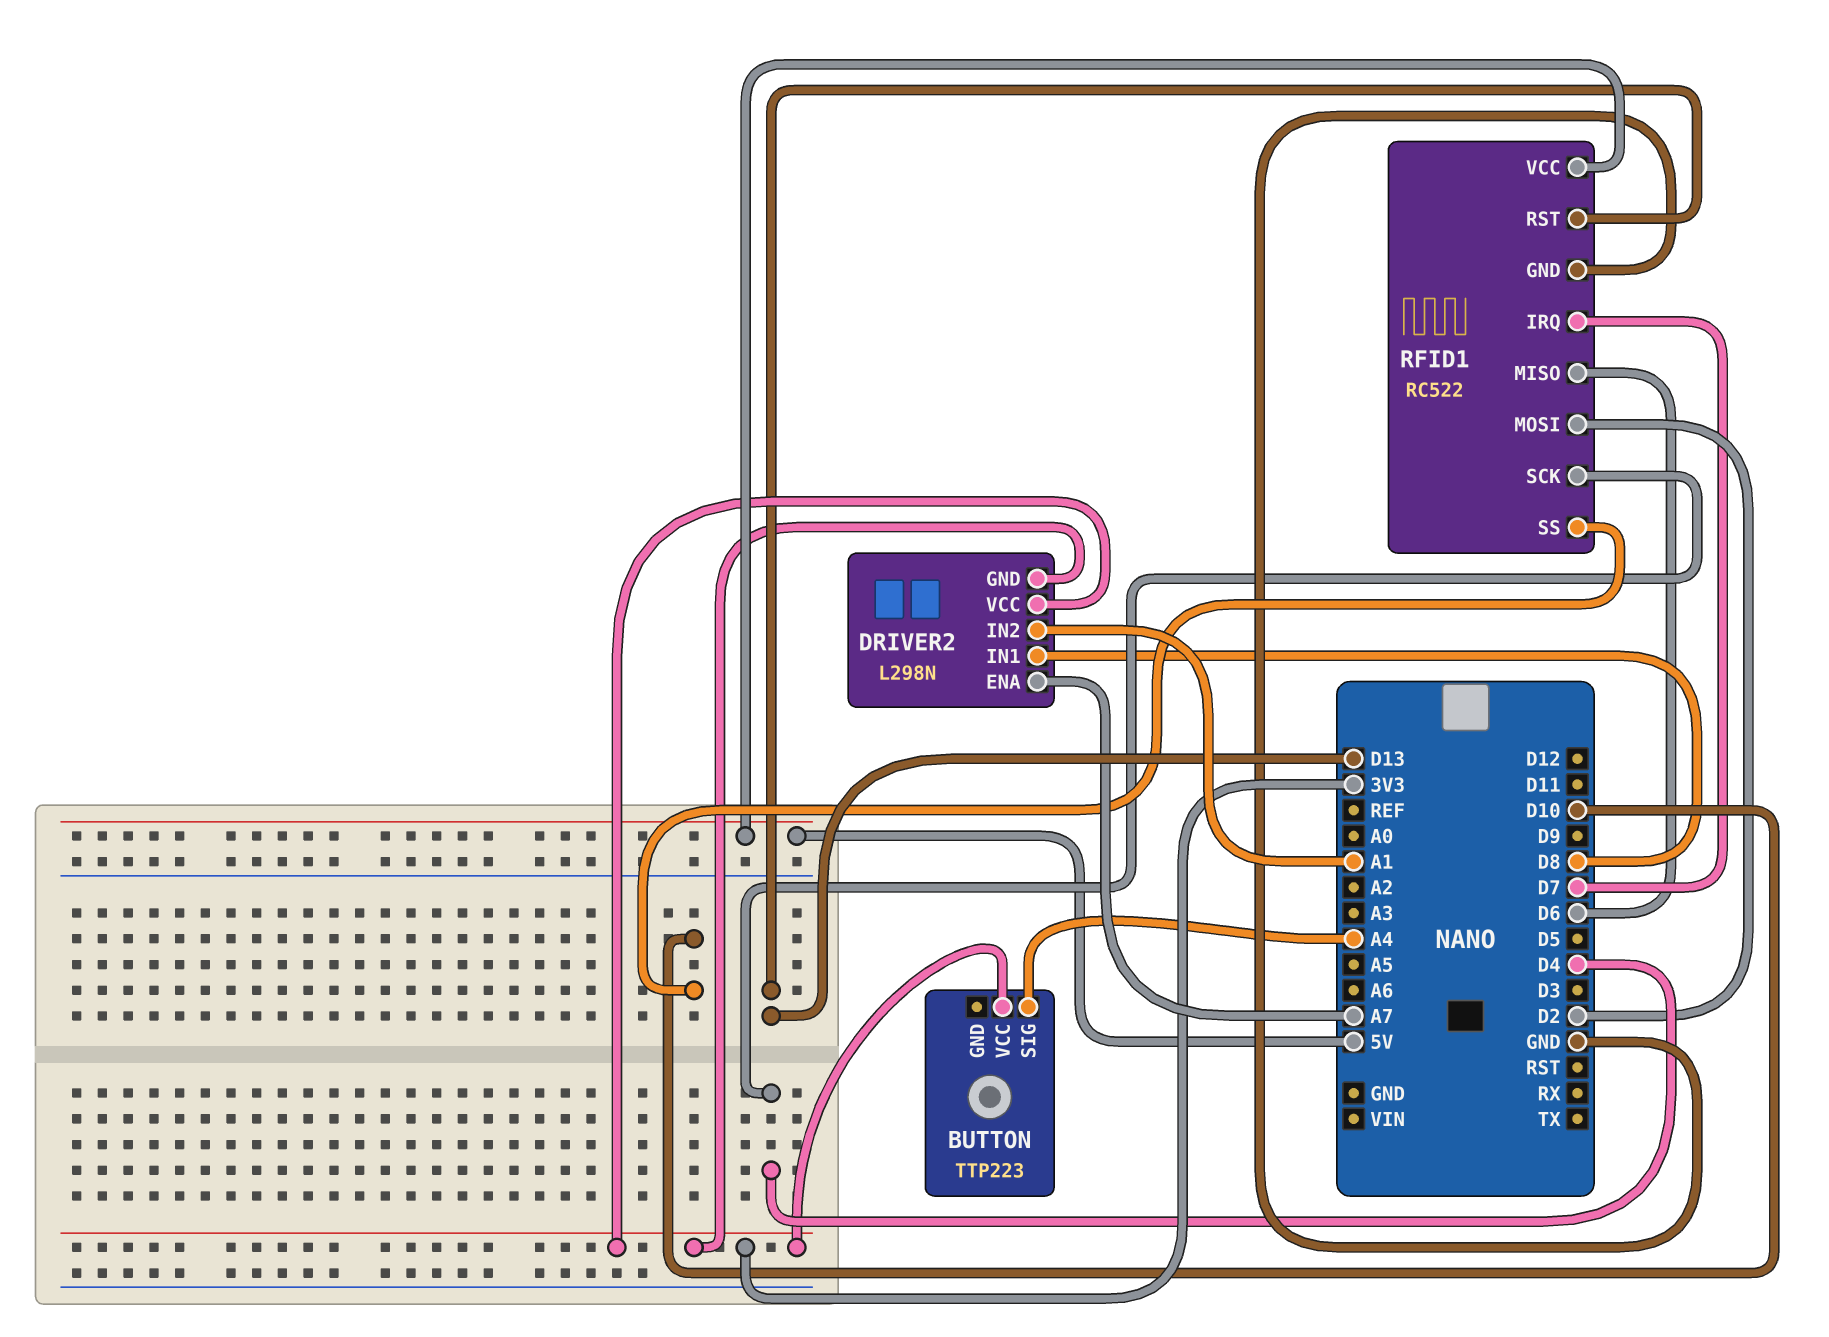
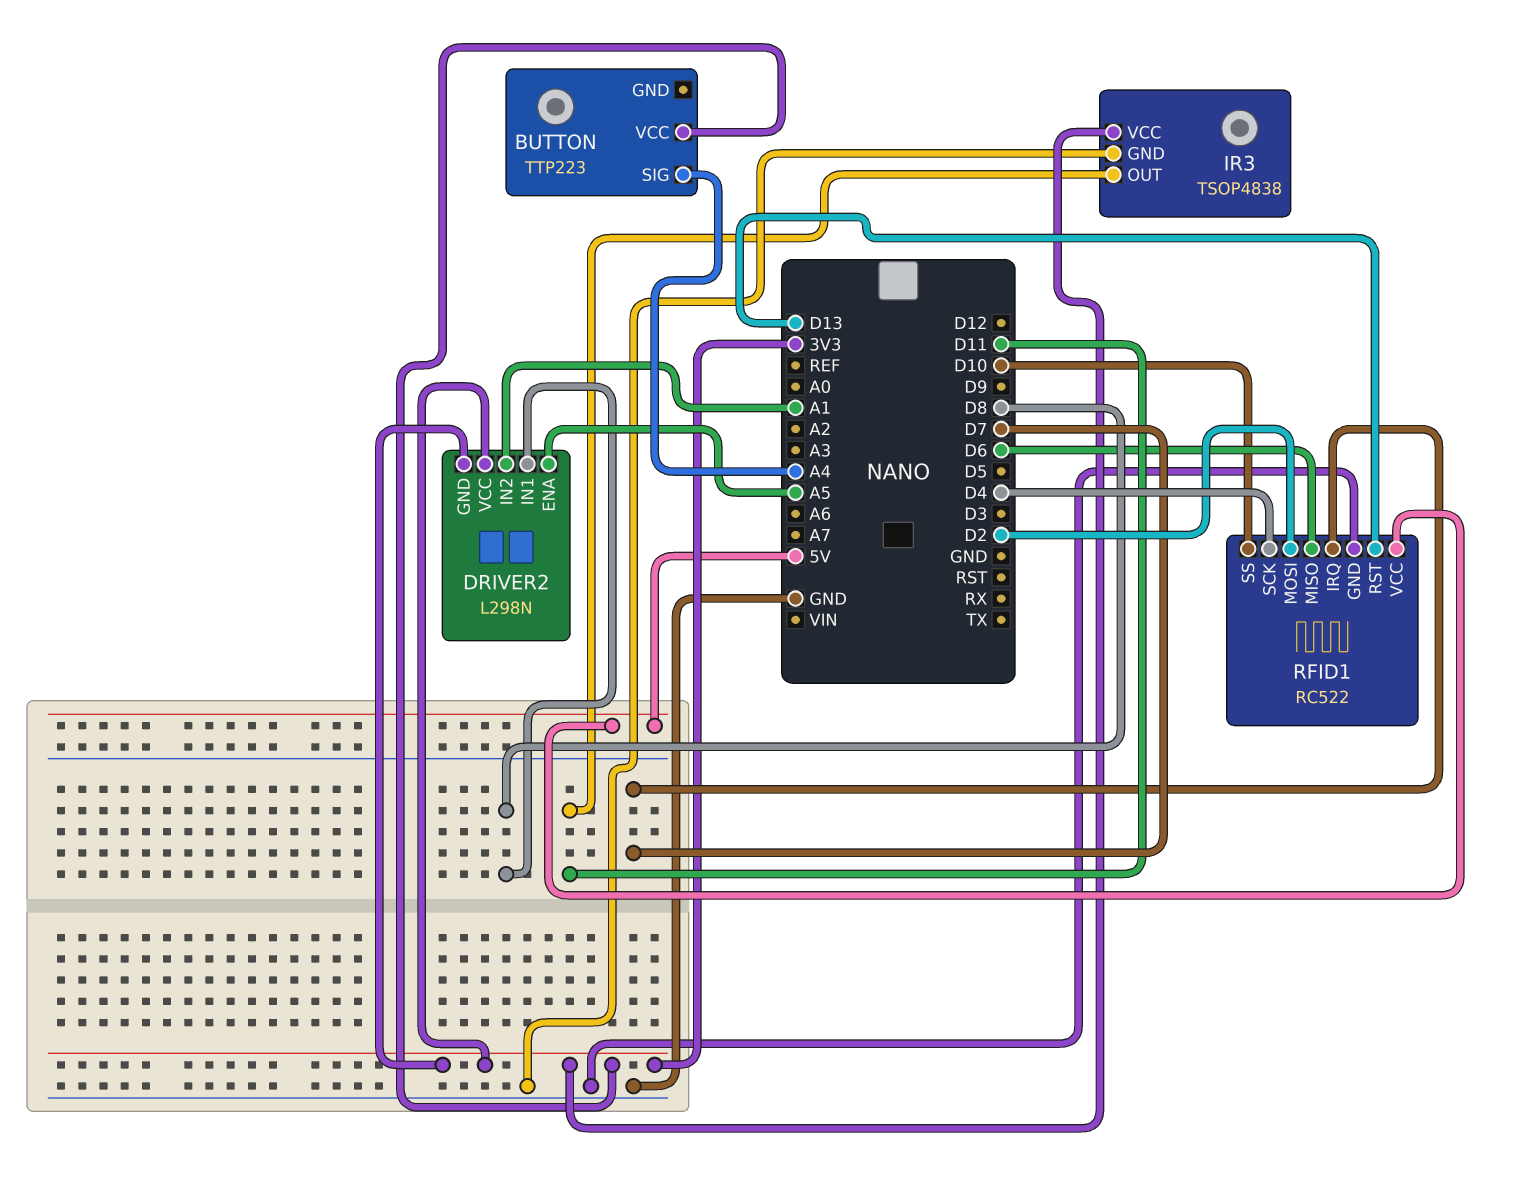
DRIVER2 pin ENA: A7 -> A5
IR3: none -> TSOP4838
IR3 pin GND: none -> GND
IR3 pin OUT: none -> D11
IR3 pin VCC: none -> 3V3

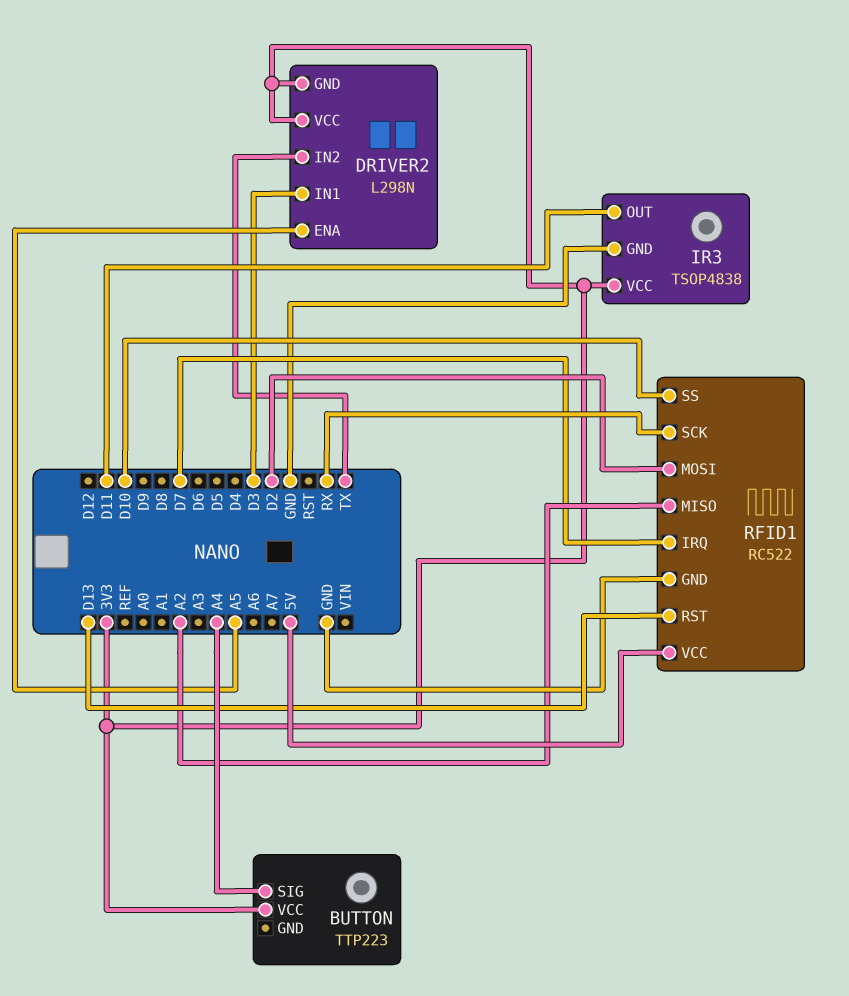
DRIVER2 pin IN1: D8 -> D3
DRIVER2 pin IN2: A1 -> TX
RFID1 pin MISO: D6 -> A2
RFID1 pin SCK: D4 -> RX

